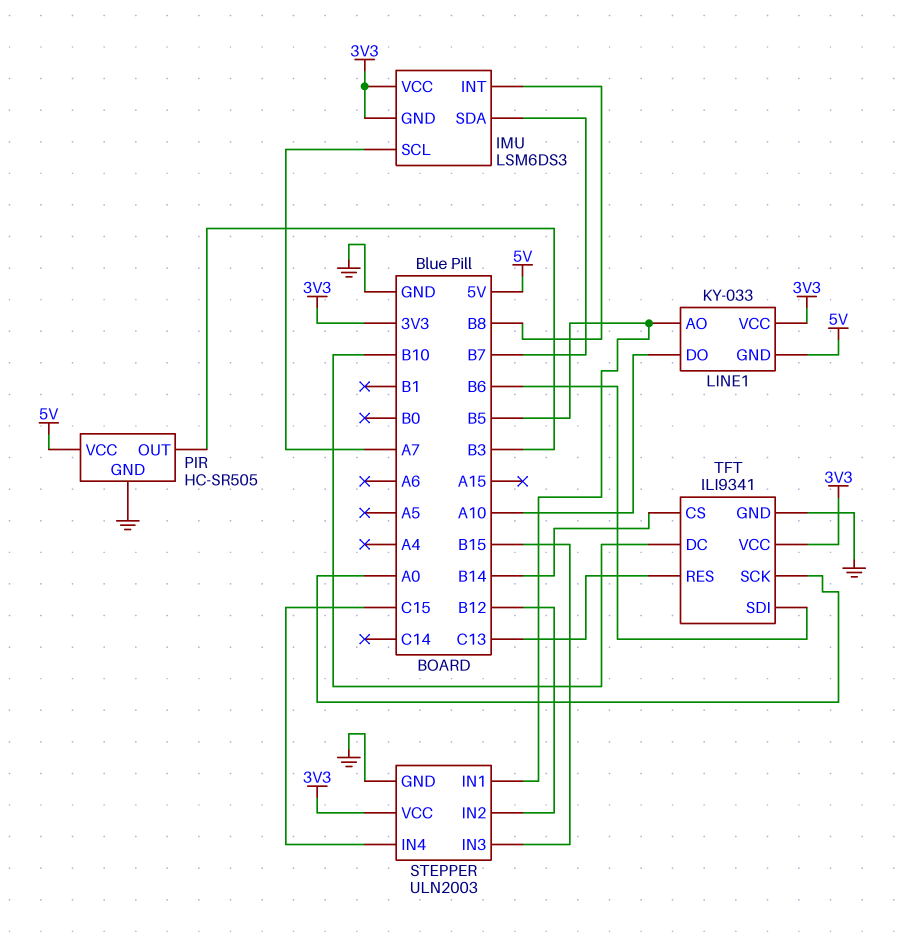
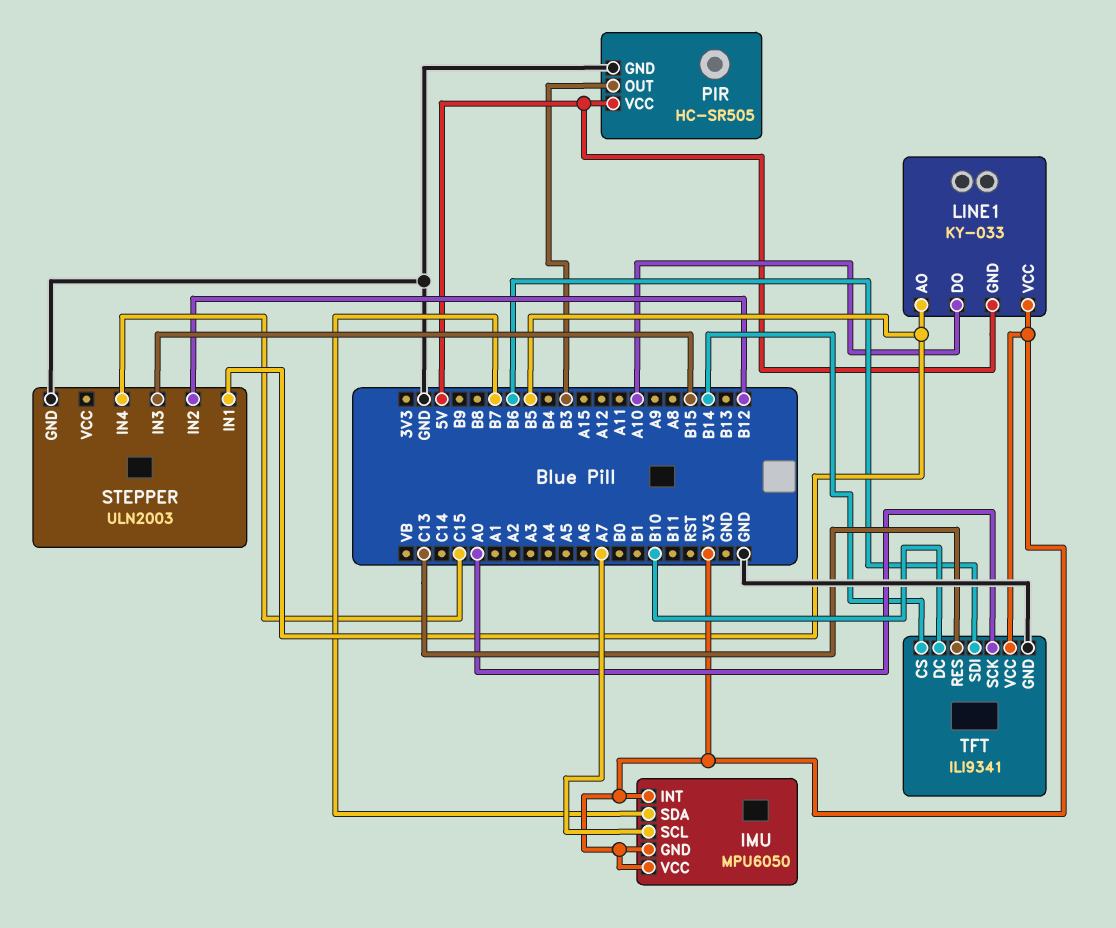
IMU: LSM6DS3 -> MPU6050
IMU pin INT: B8 -> 3V3
STEPPER pin VCC: 3V3 -> none

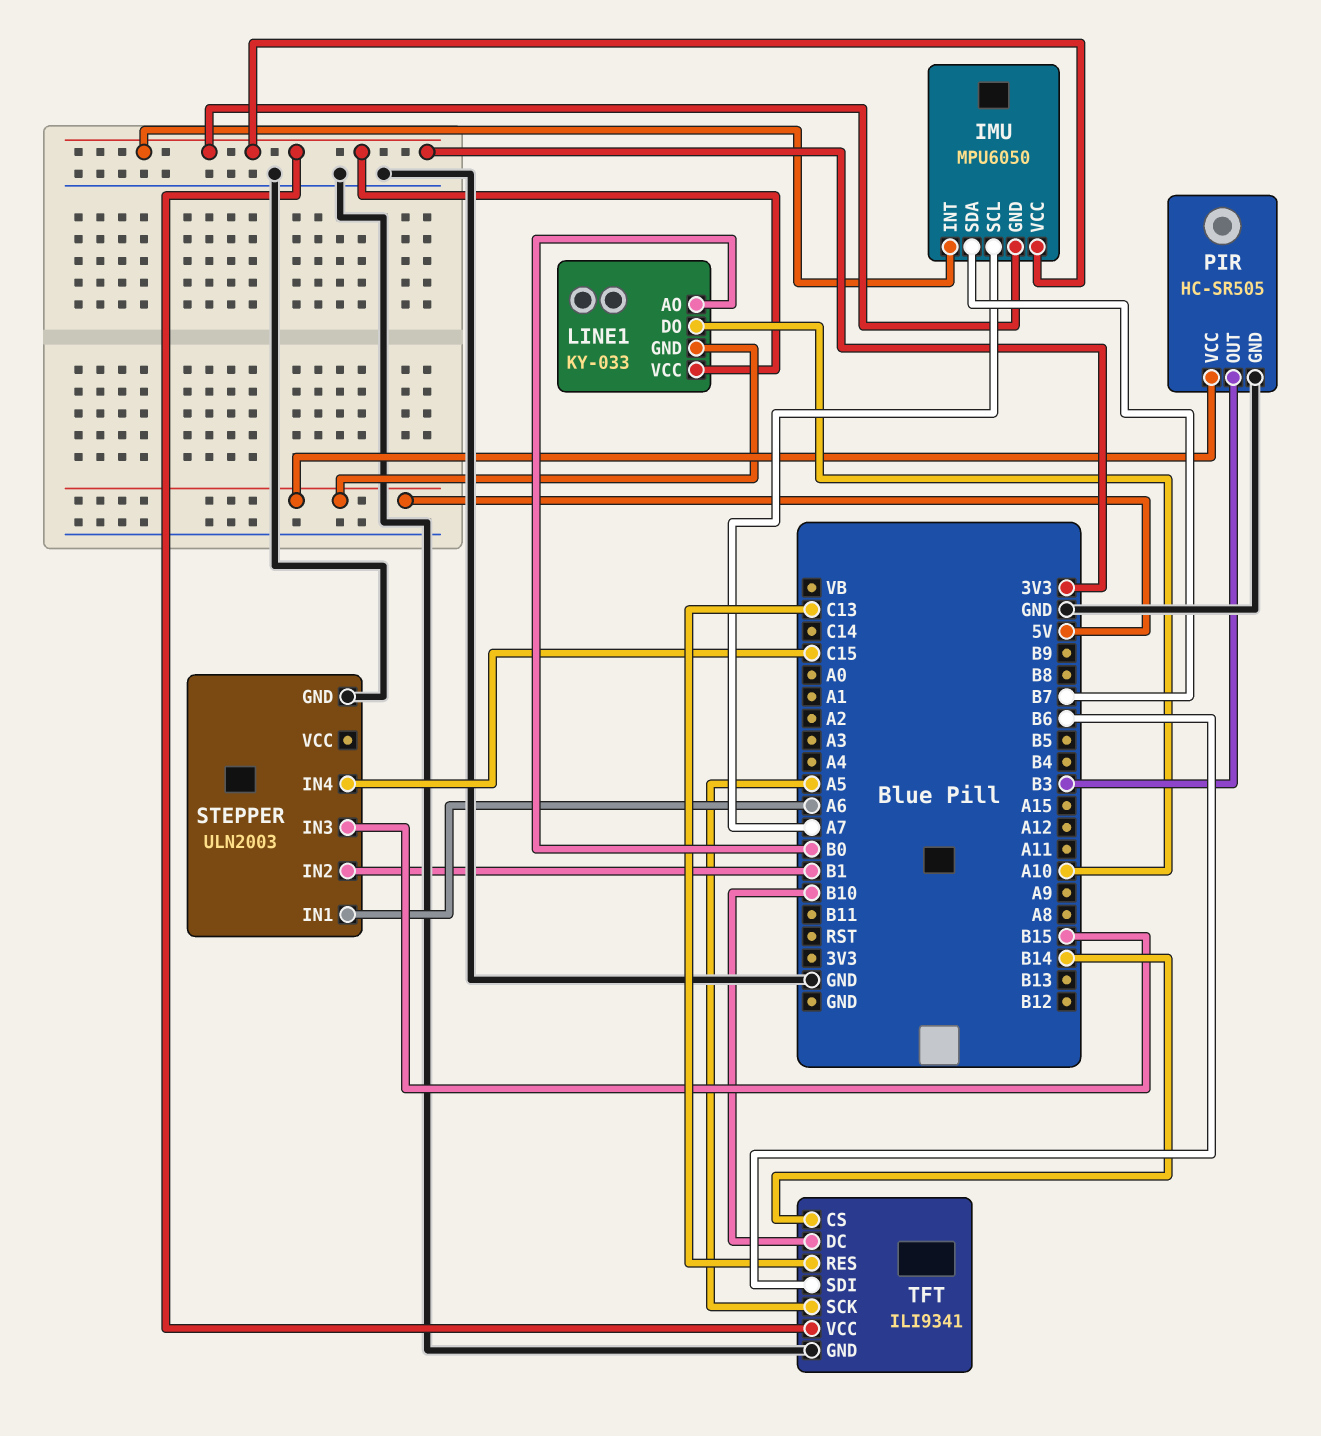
LINE1 pin AO: B5 -> B0
STEPPER pin IN1: B5 -> A6
STEPPER pin IN2: B12 -> B1
TFT pin SCK: A0 -> A5

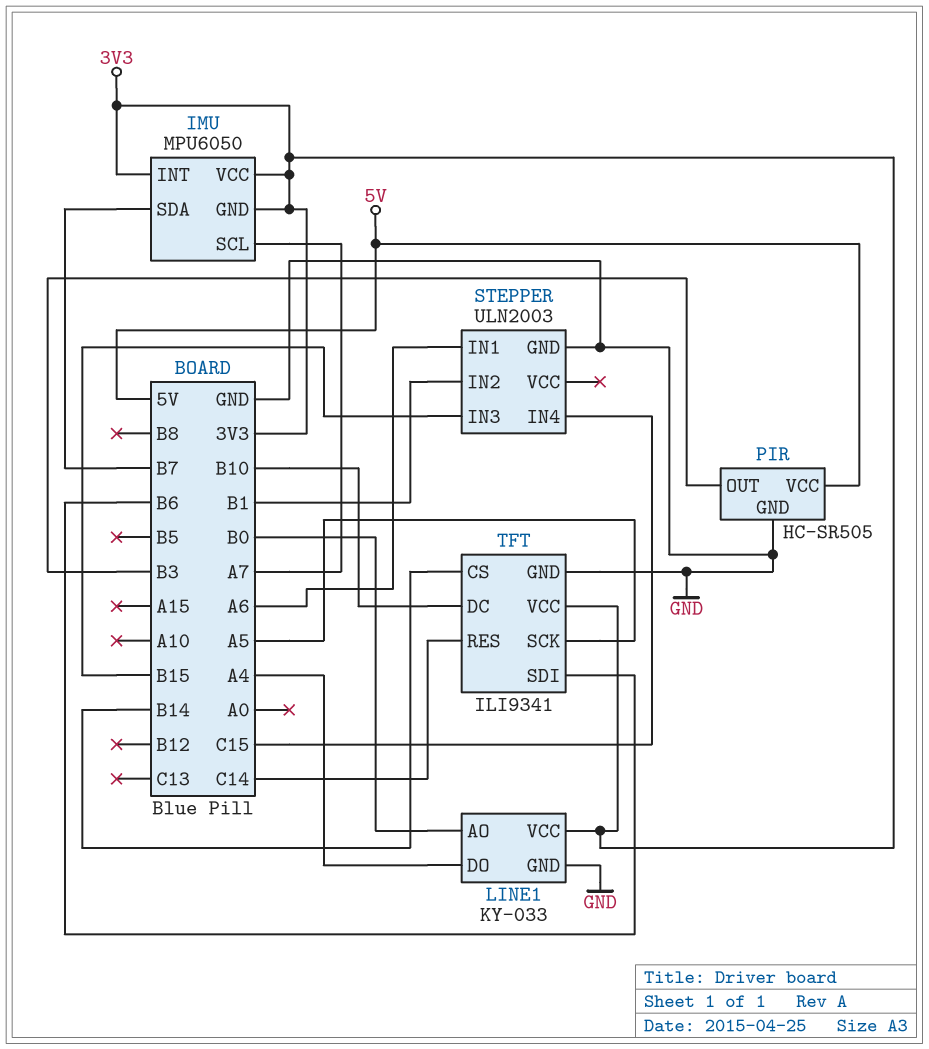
LINE1 pin DO: A10 -> A4
LINE1 pin GND: 5V -> GND
TFT pin RES: C13 -> C14

